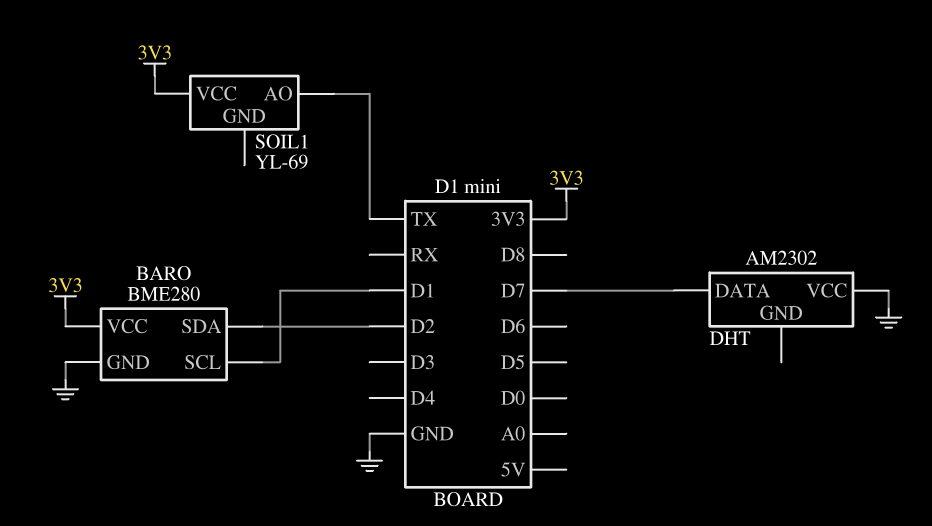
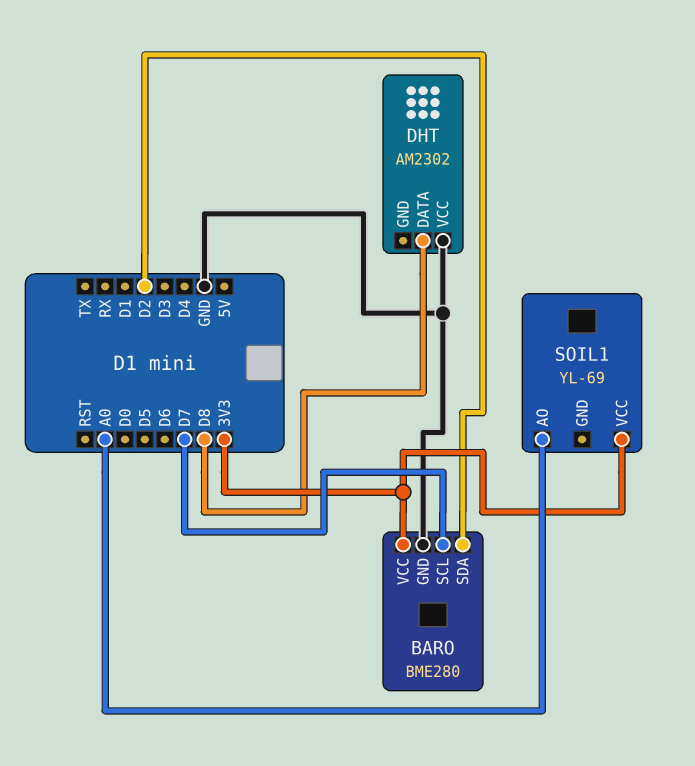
BARO pin SCL: D1 -> D7
DHT pin DATA: D7 -> D8
SOIL1 pin AO: TX -> A0

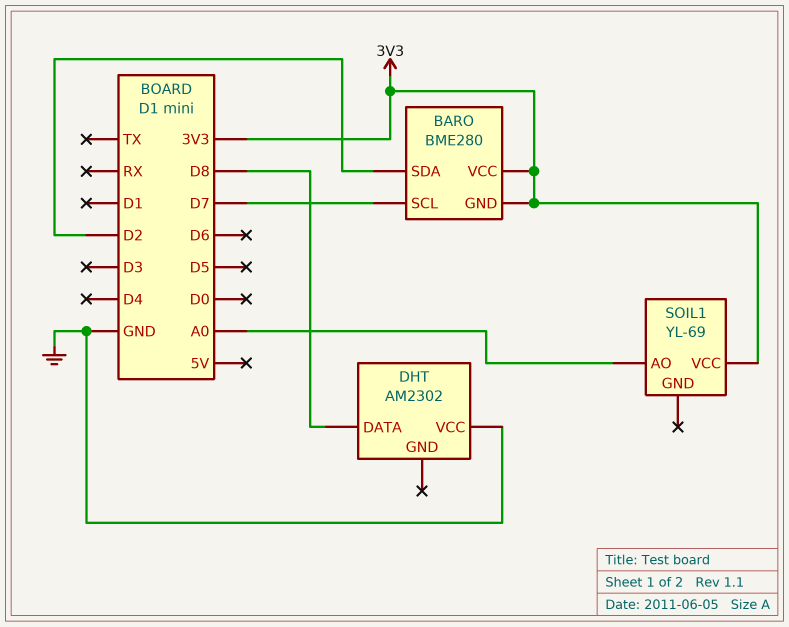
BARO pin GND: GND -> 3V3

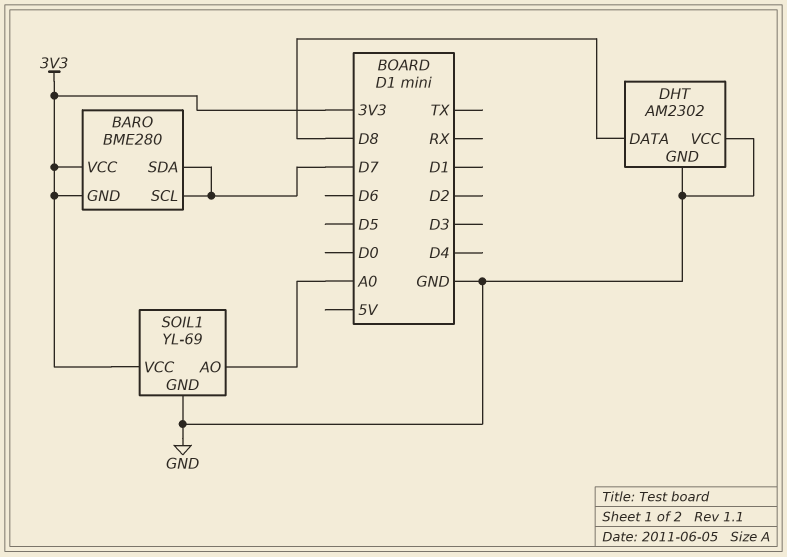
BARO pin SDA: D2 -> D7
DHT pin GND: none -> GND
SOIL1 pin GND: none -> GND

